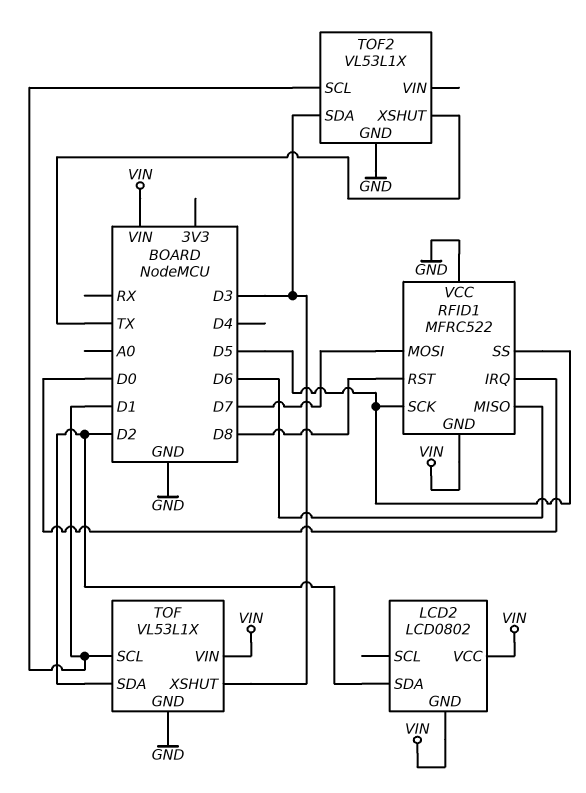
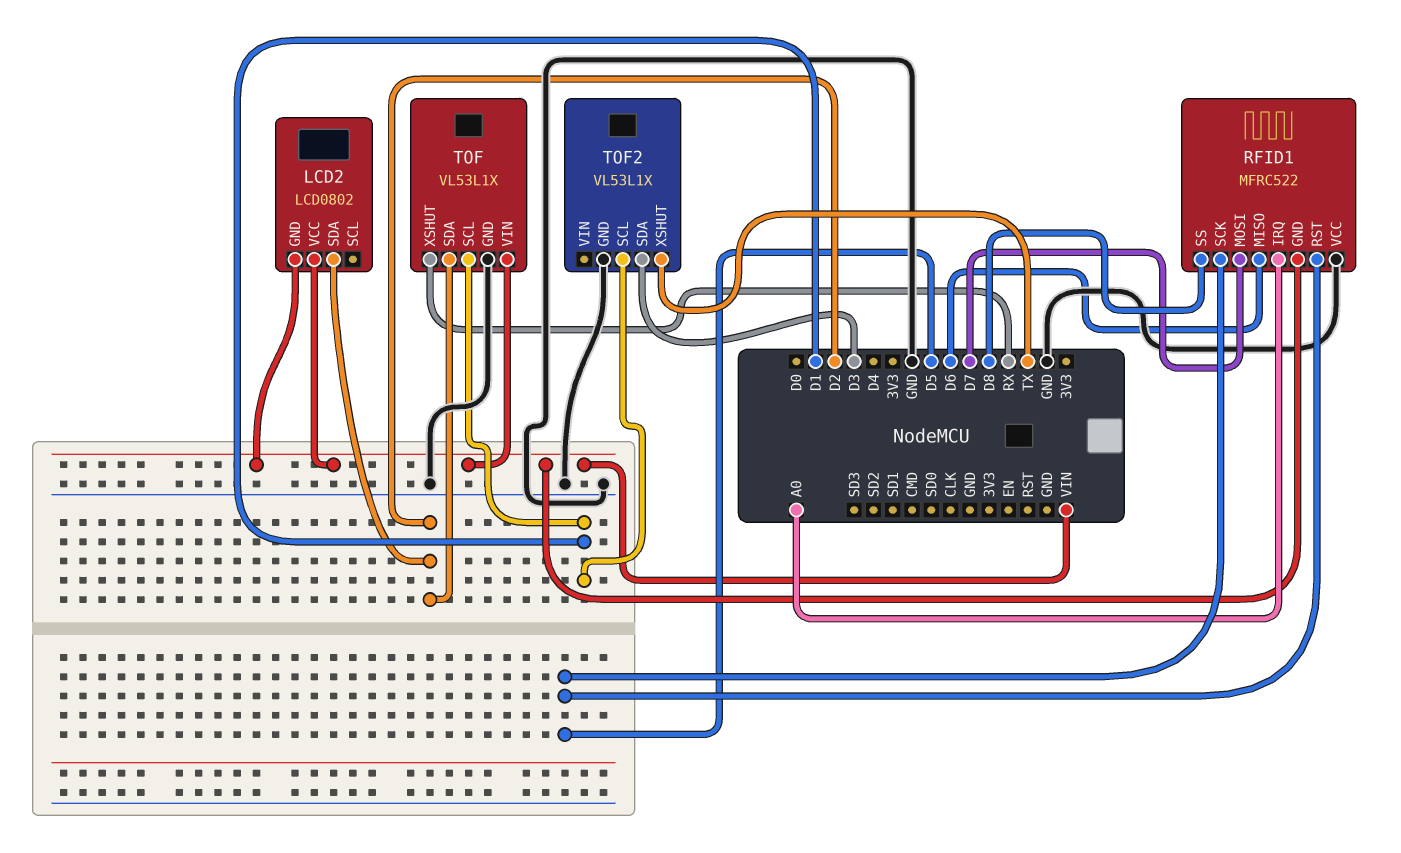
RFID1 pin IRQ: D0 -> A0
RFID1 pin RST: D8 -> D5
RFID1 pin SS: D5 -> D8
TOF pin XSHUT: D3 -> RX

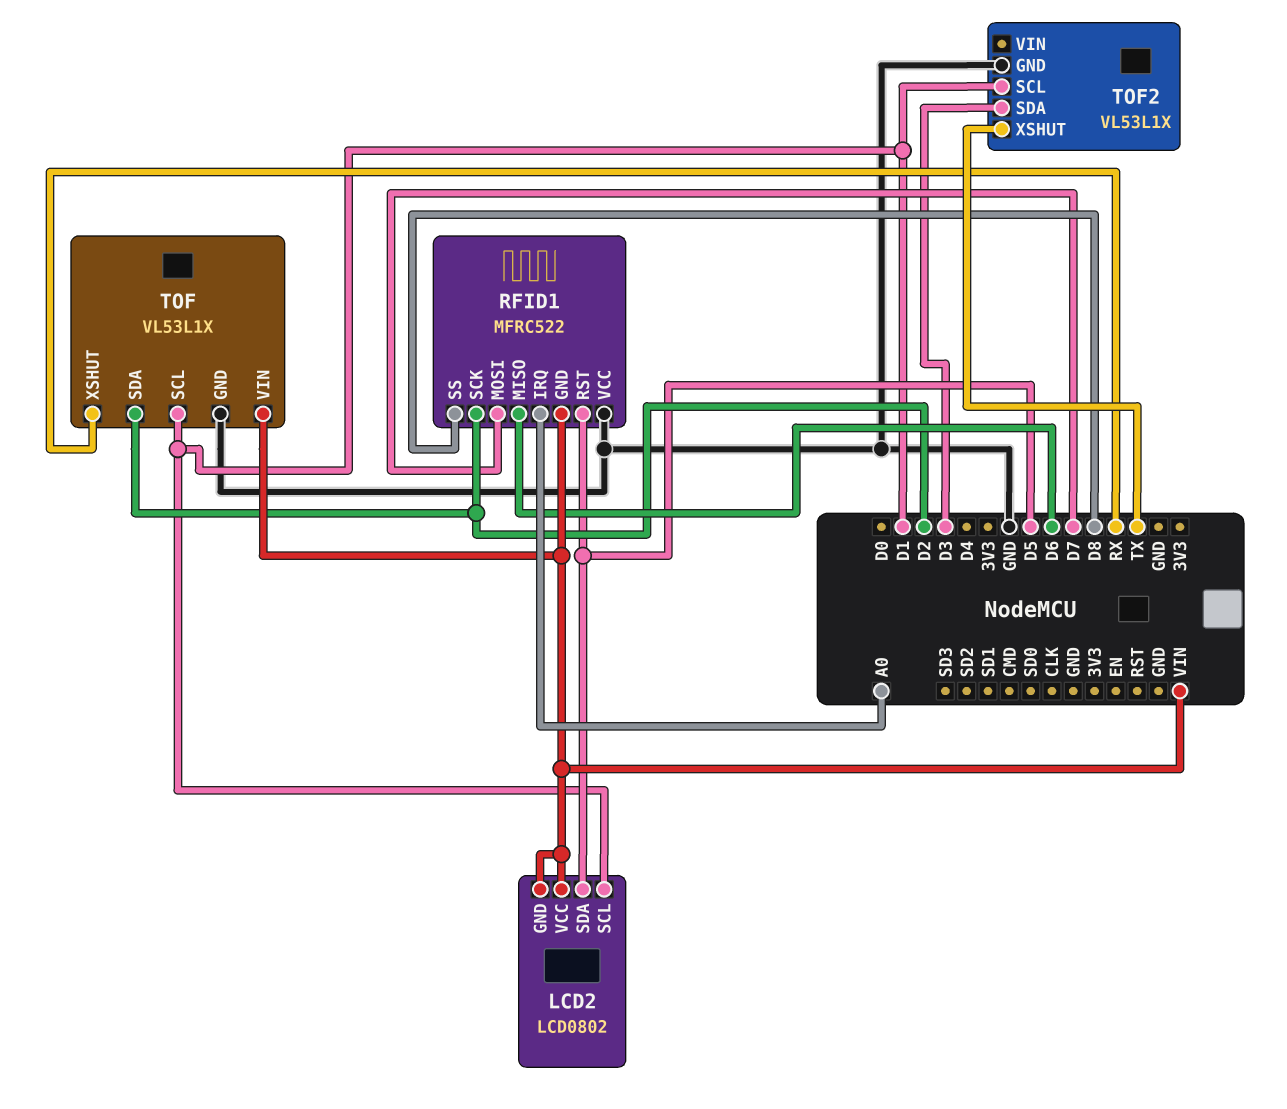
LCD2 pin SCL: none -> D1
LCD2 pin SDA: D2 -> D5
RFID1 pin SCK: D5 -> D2

